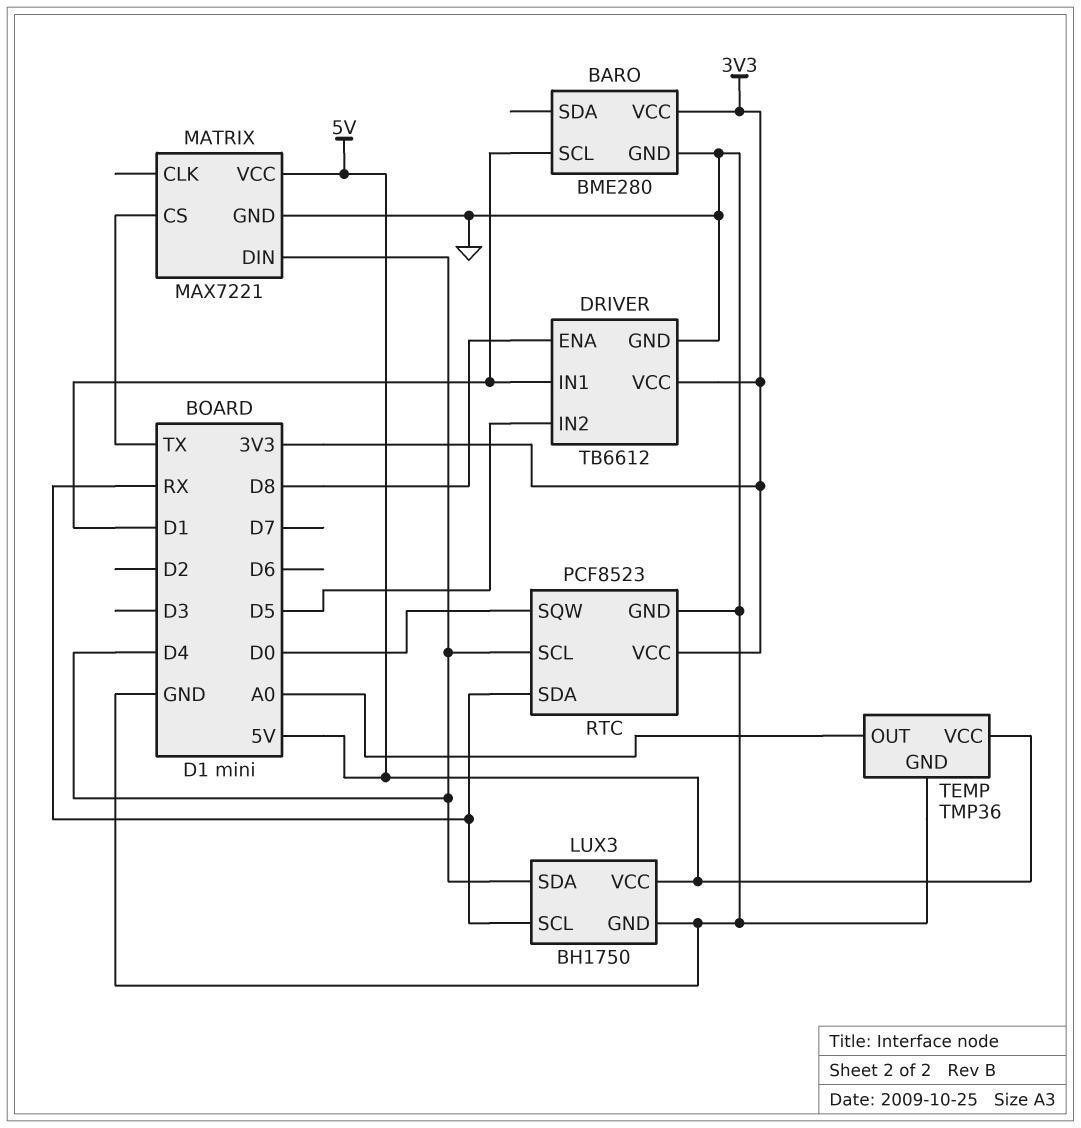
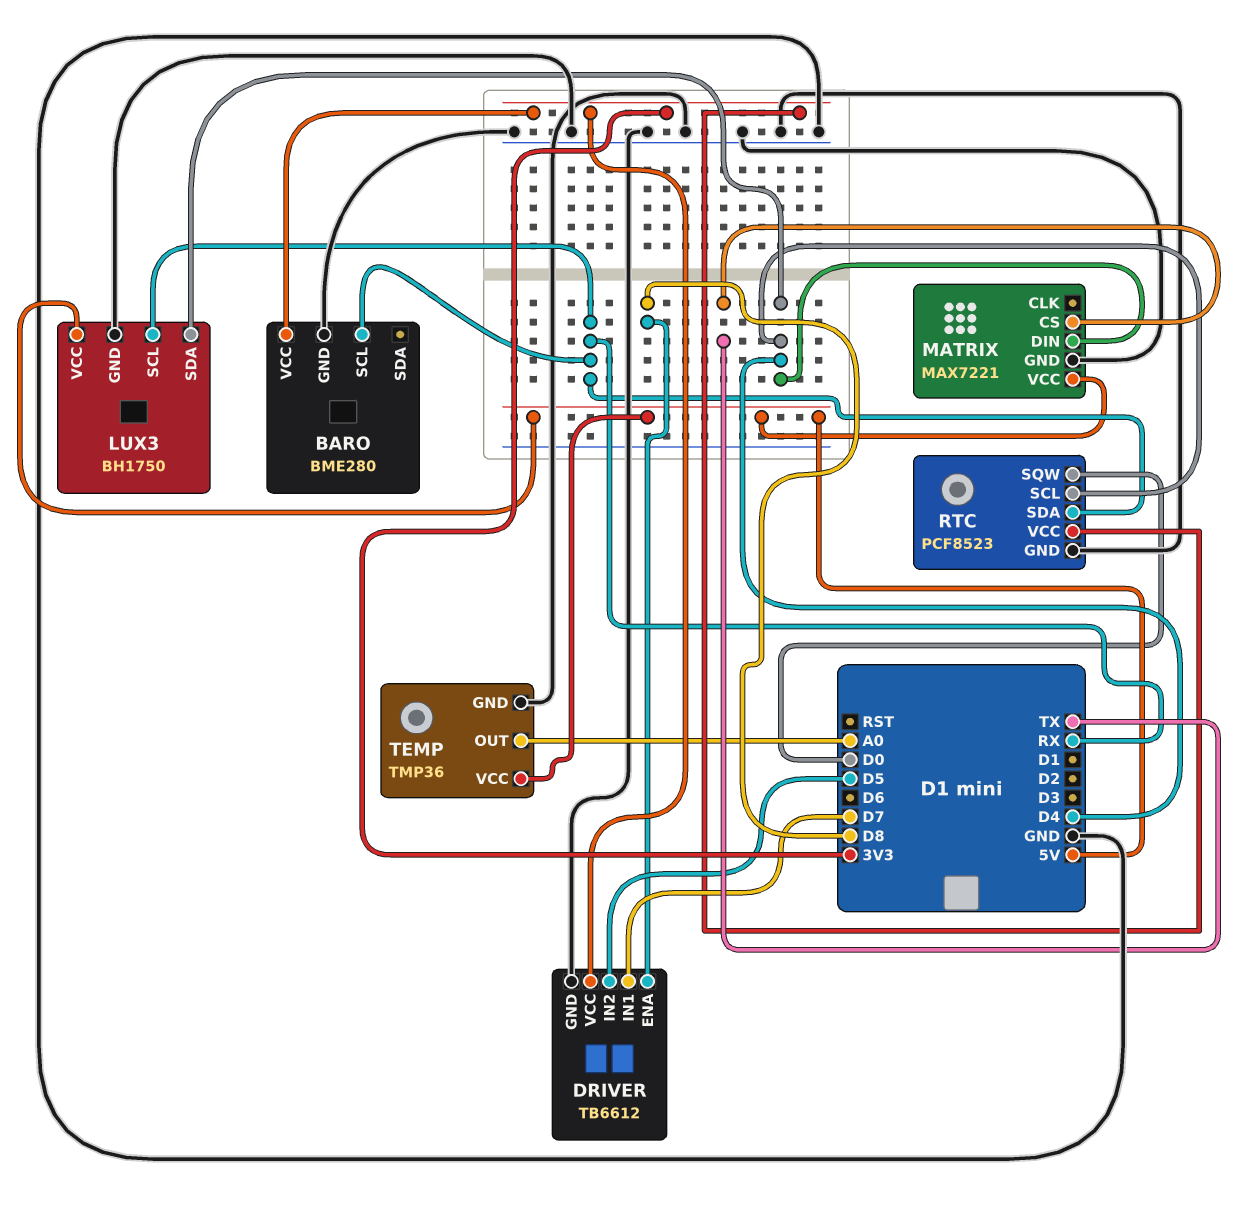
BARO pin SCL: D1 -> RX
DRIVER pin IN1: D1 -> D7

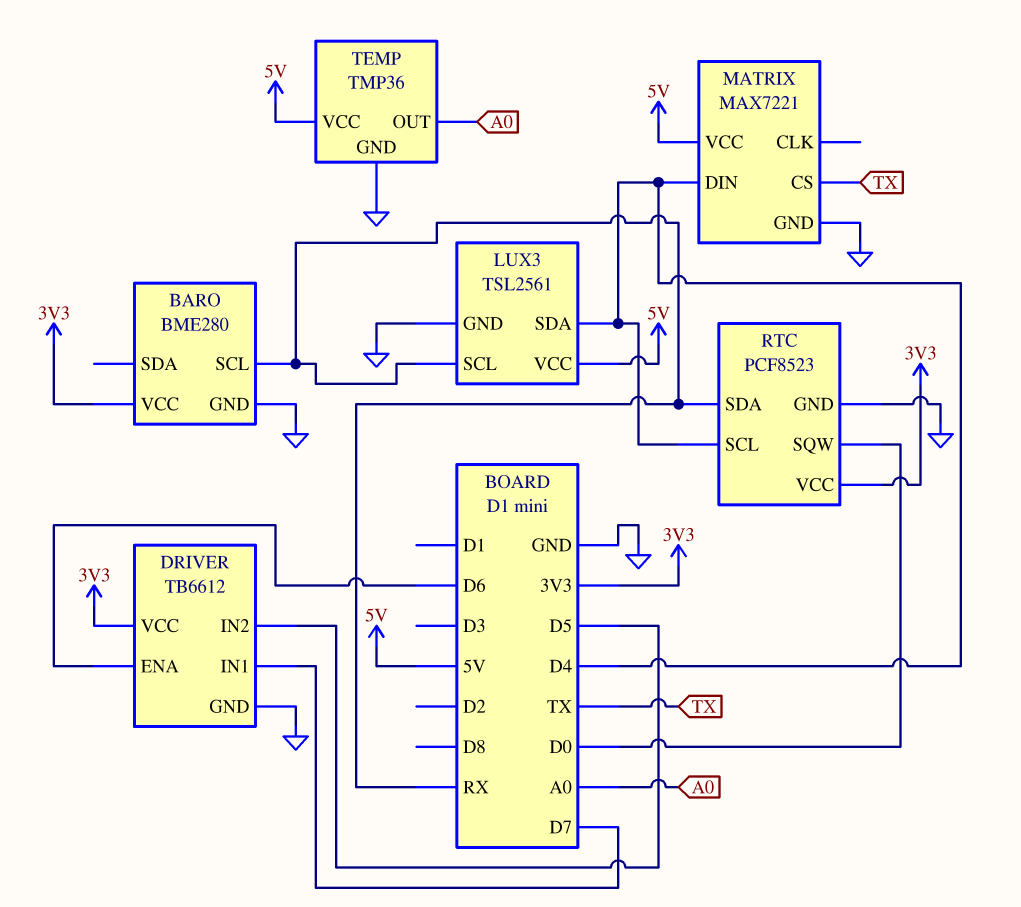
DRIVER pin ENA: D8 -> D6
LUX3: BH1750 -> TSL2561

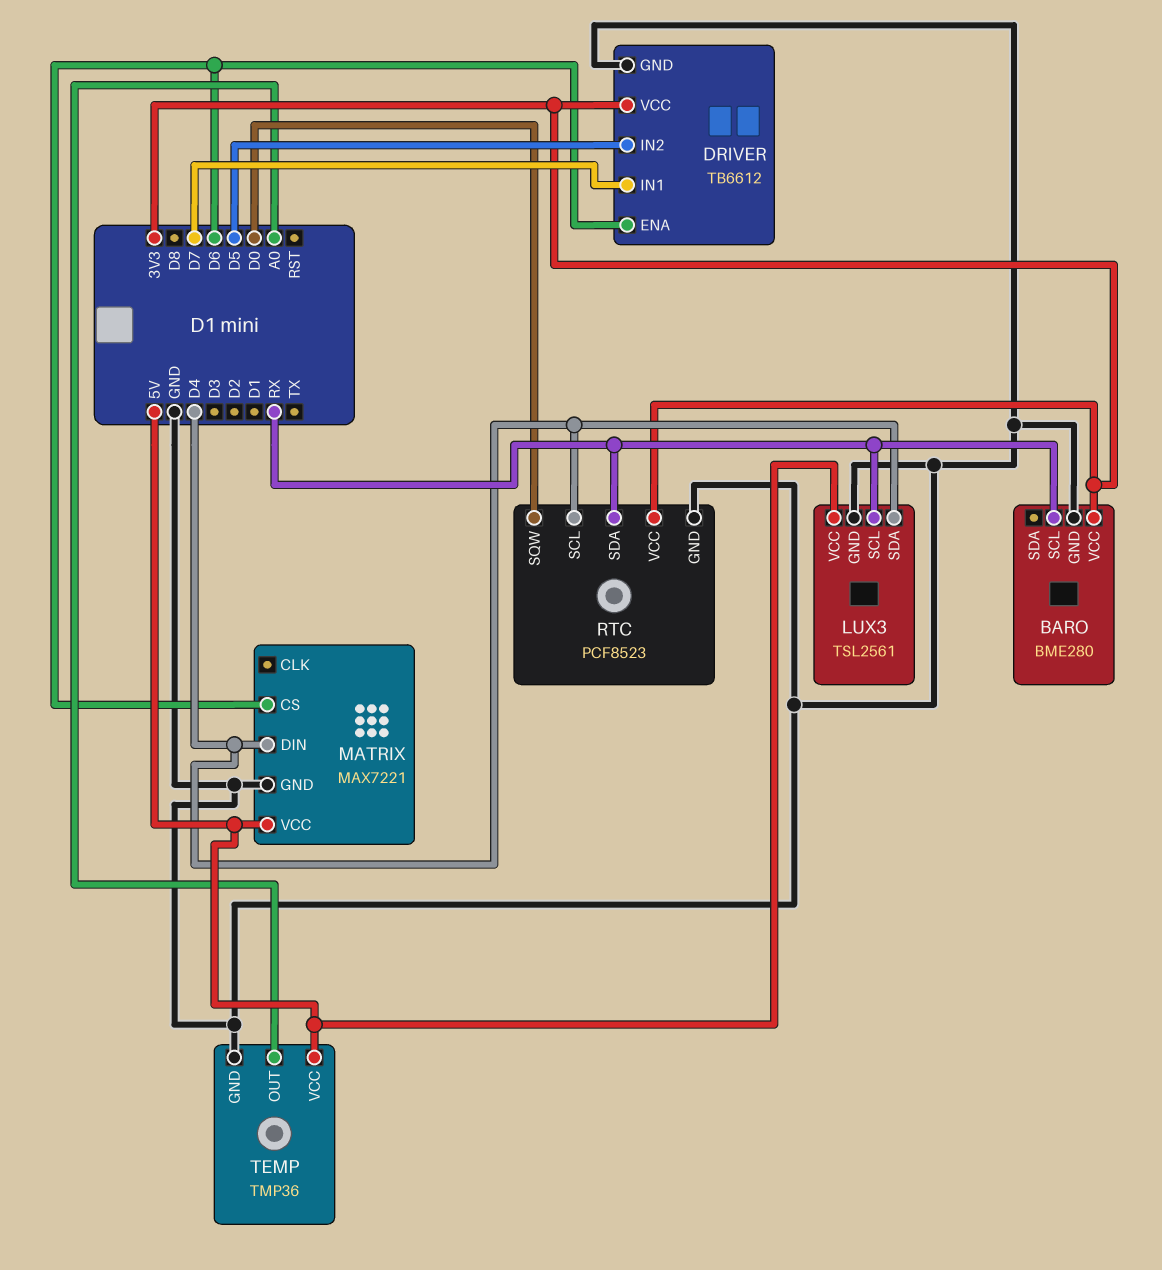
MATRIX pin CS: TX -> D6

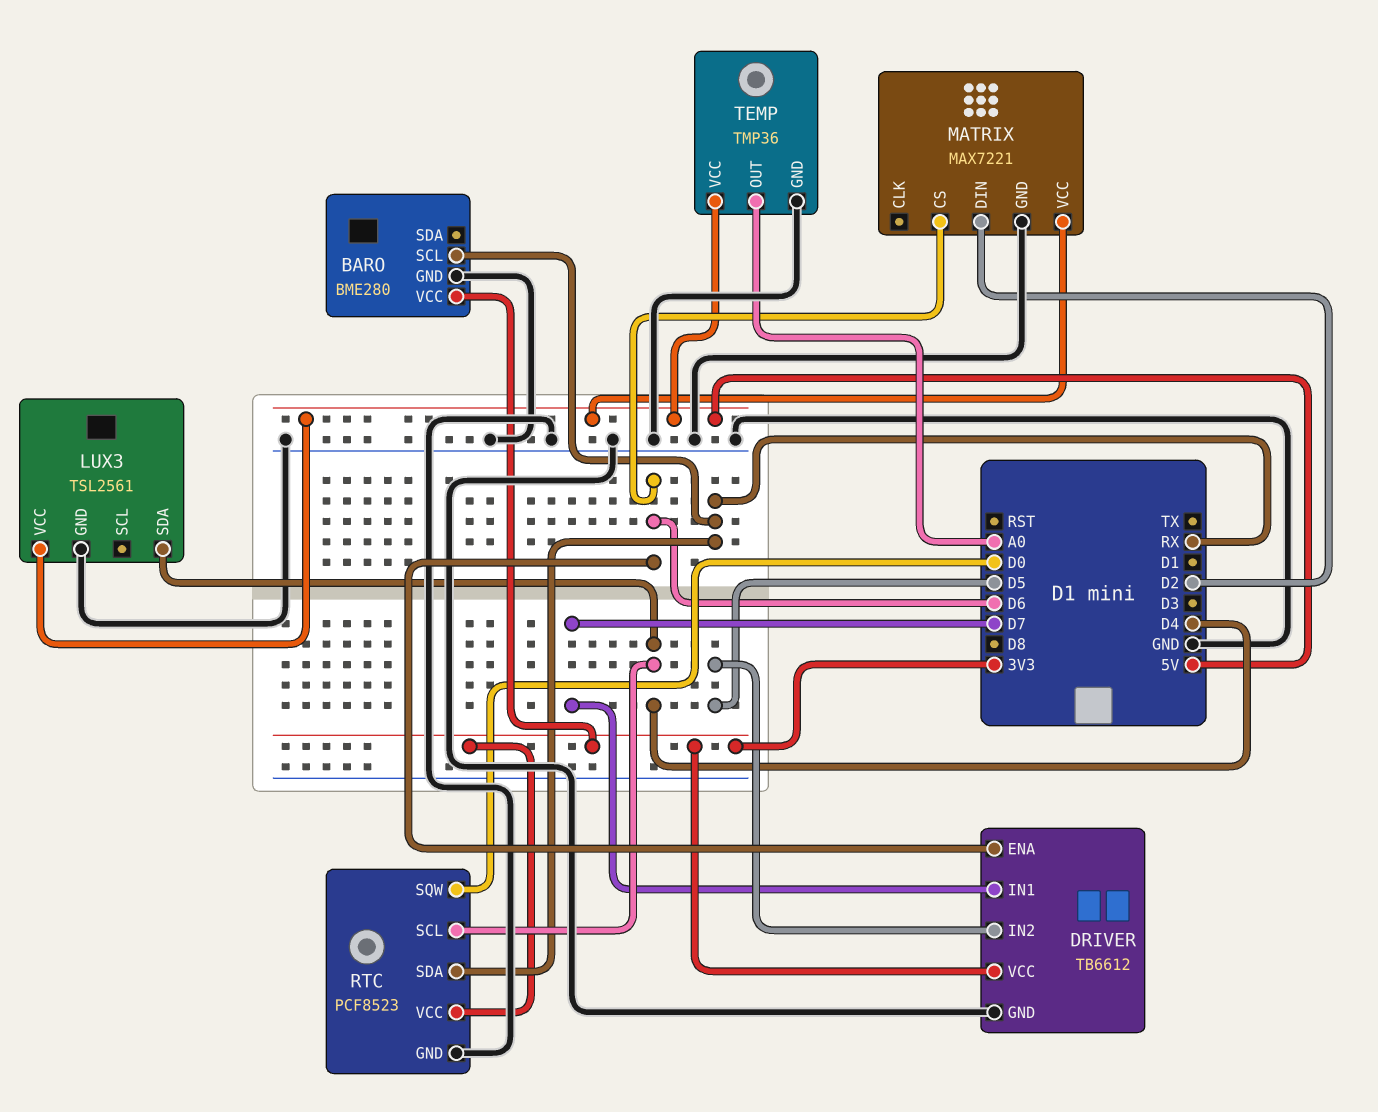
LUX3 pin SCL: RX -> none
MATRIX pin DIN: D4 -> D2

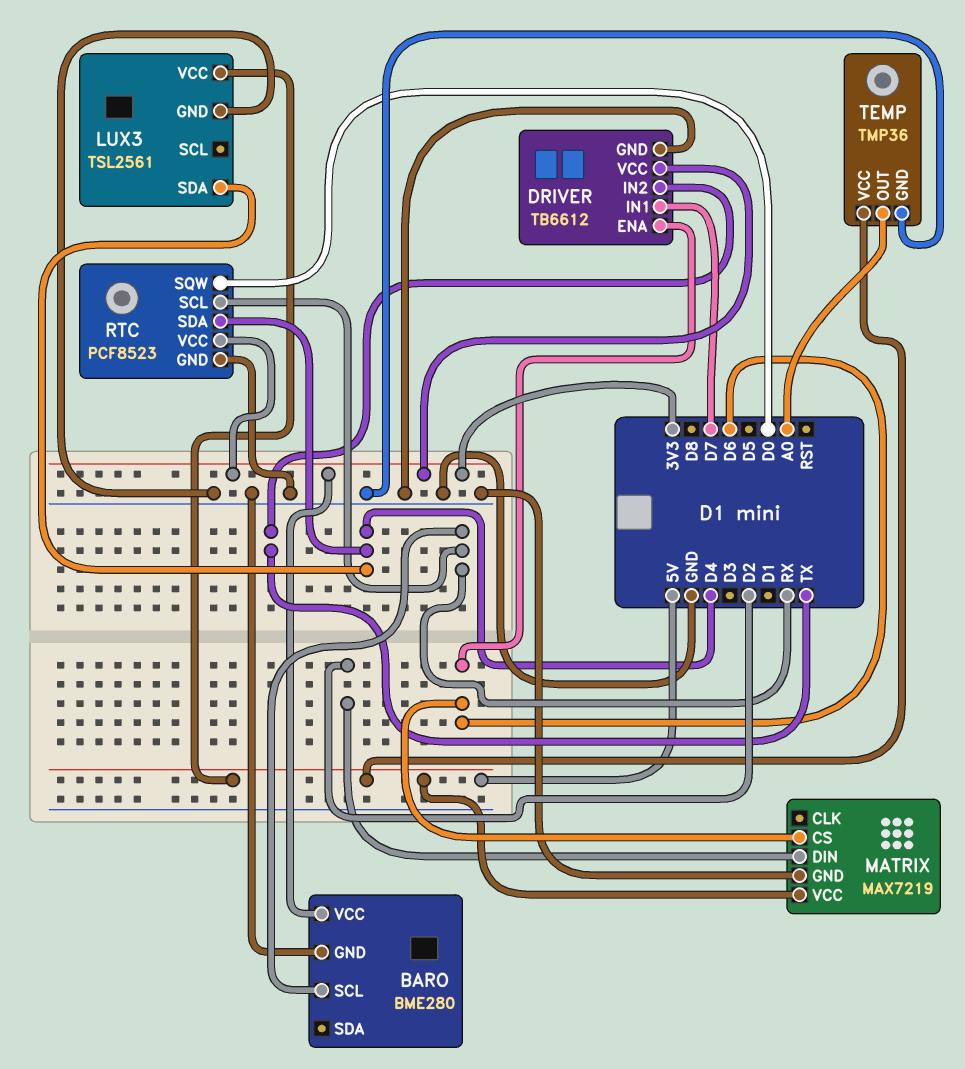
DRIVER pin IN2: D5 -> TX
MATRIX: MAX7221 -> MAX7219
RTC pin SCL: D4 -> RX
RTC pin SDA: RX -> D4

